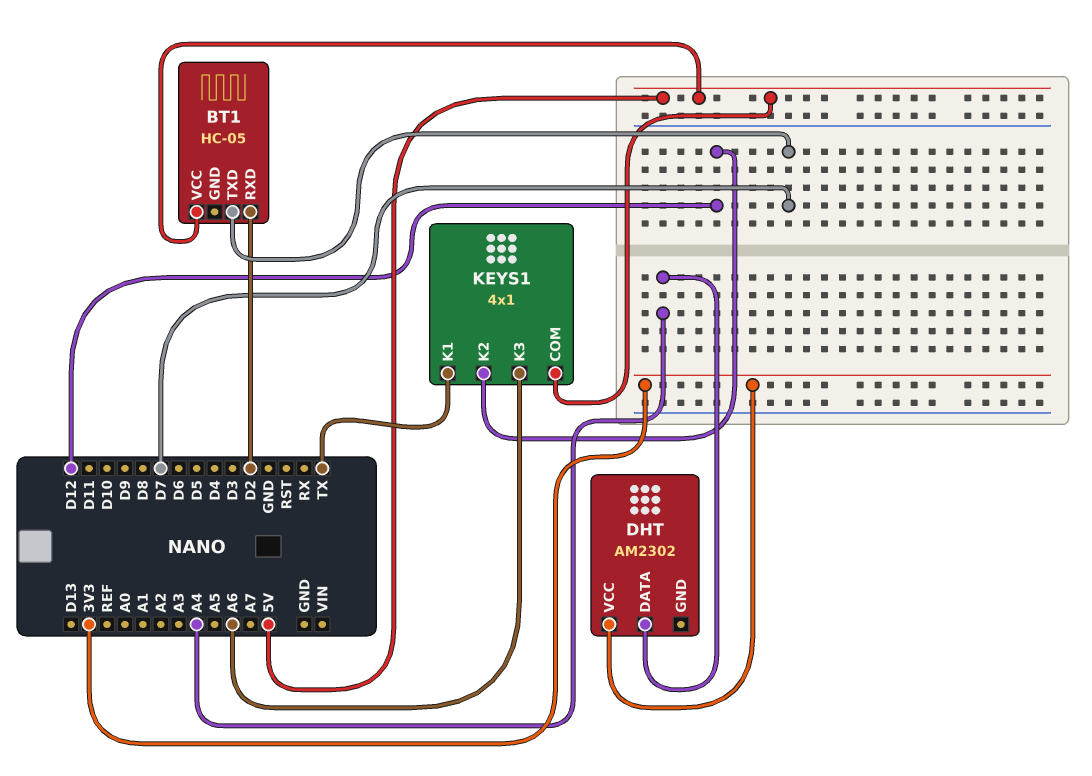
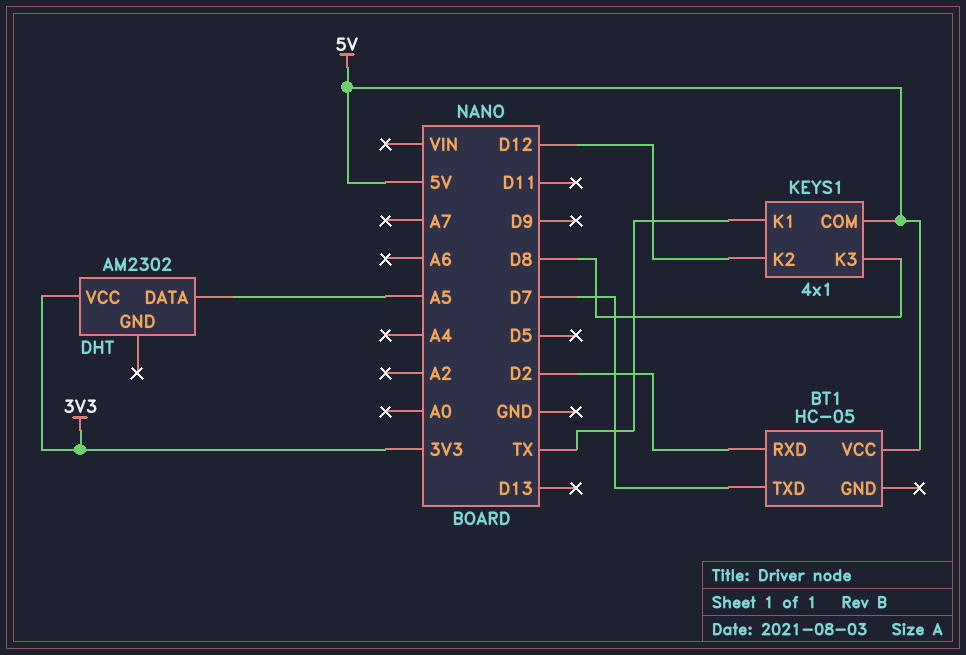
DHT pin DATA: A4 -> A5
KEYS1 pin K3: A6 -> D8

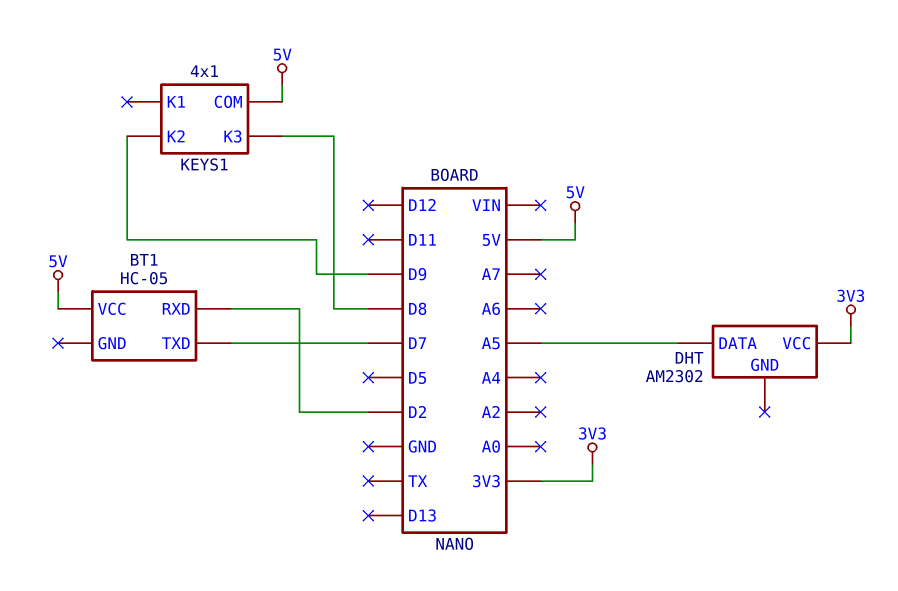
KEYS1 pin K1: TX -> none
KEYS1 pin K2: D12 -> D9

